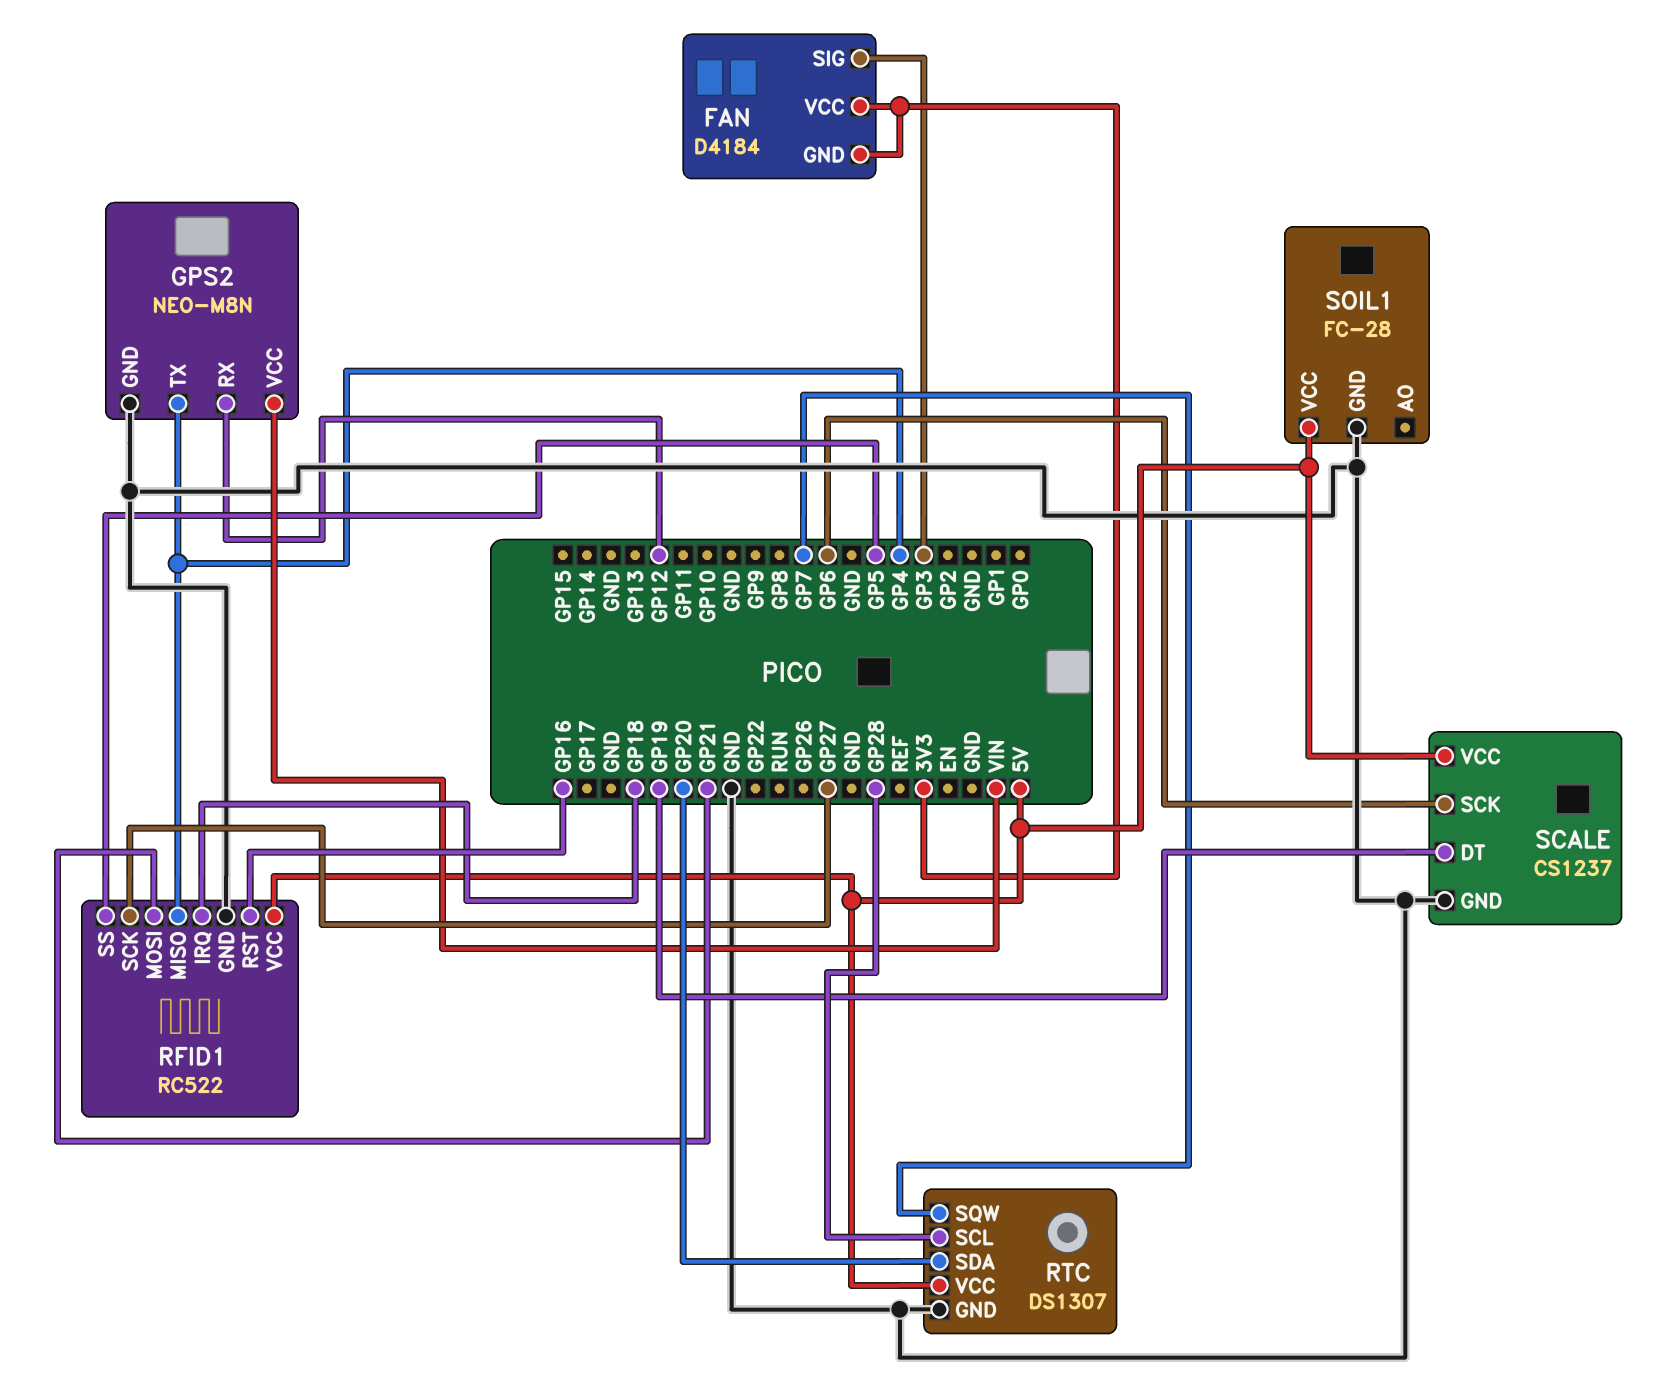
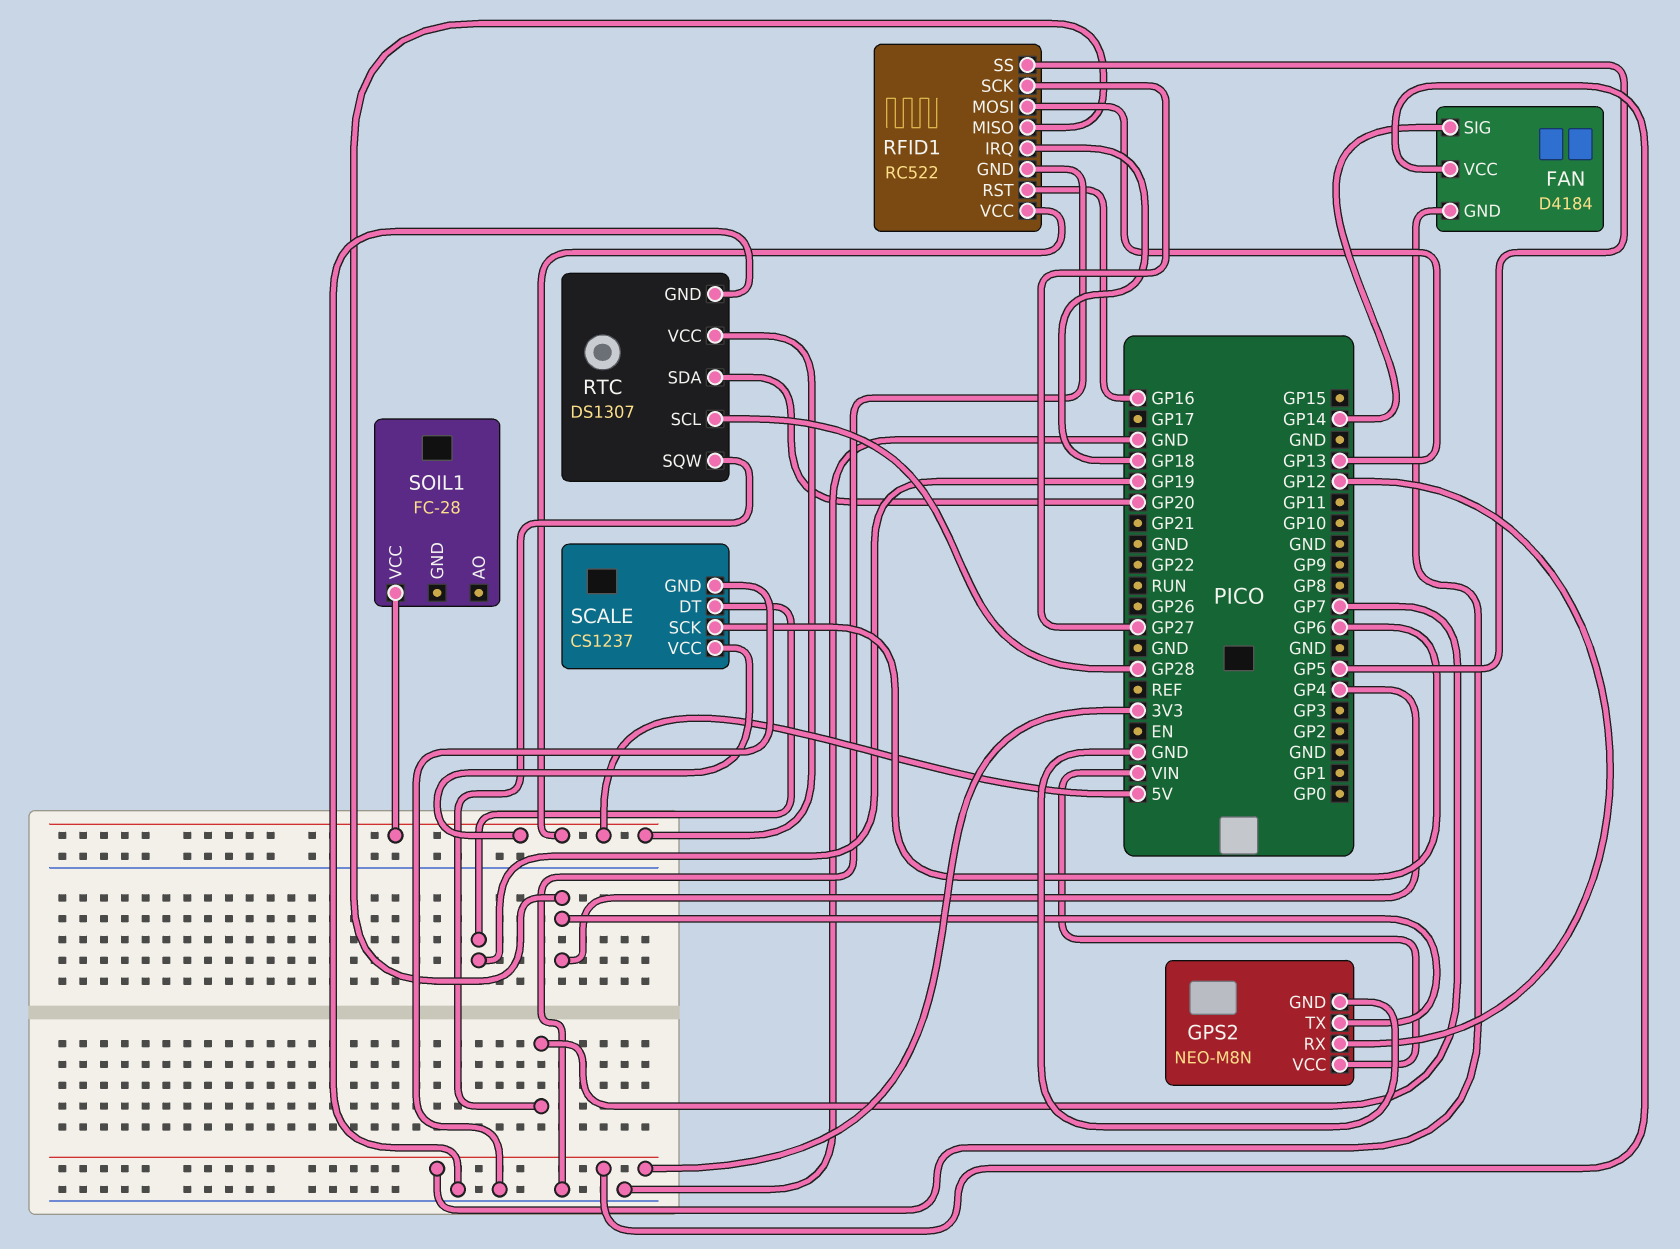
FAN pin SIG: GP3 -> GP14
RFID1 pin MOSI: GP21 -> GP13
SOIL1 pin GND: GND -> none

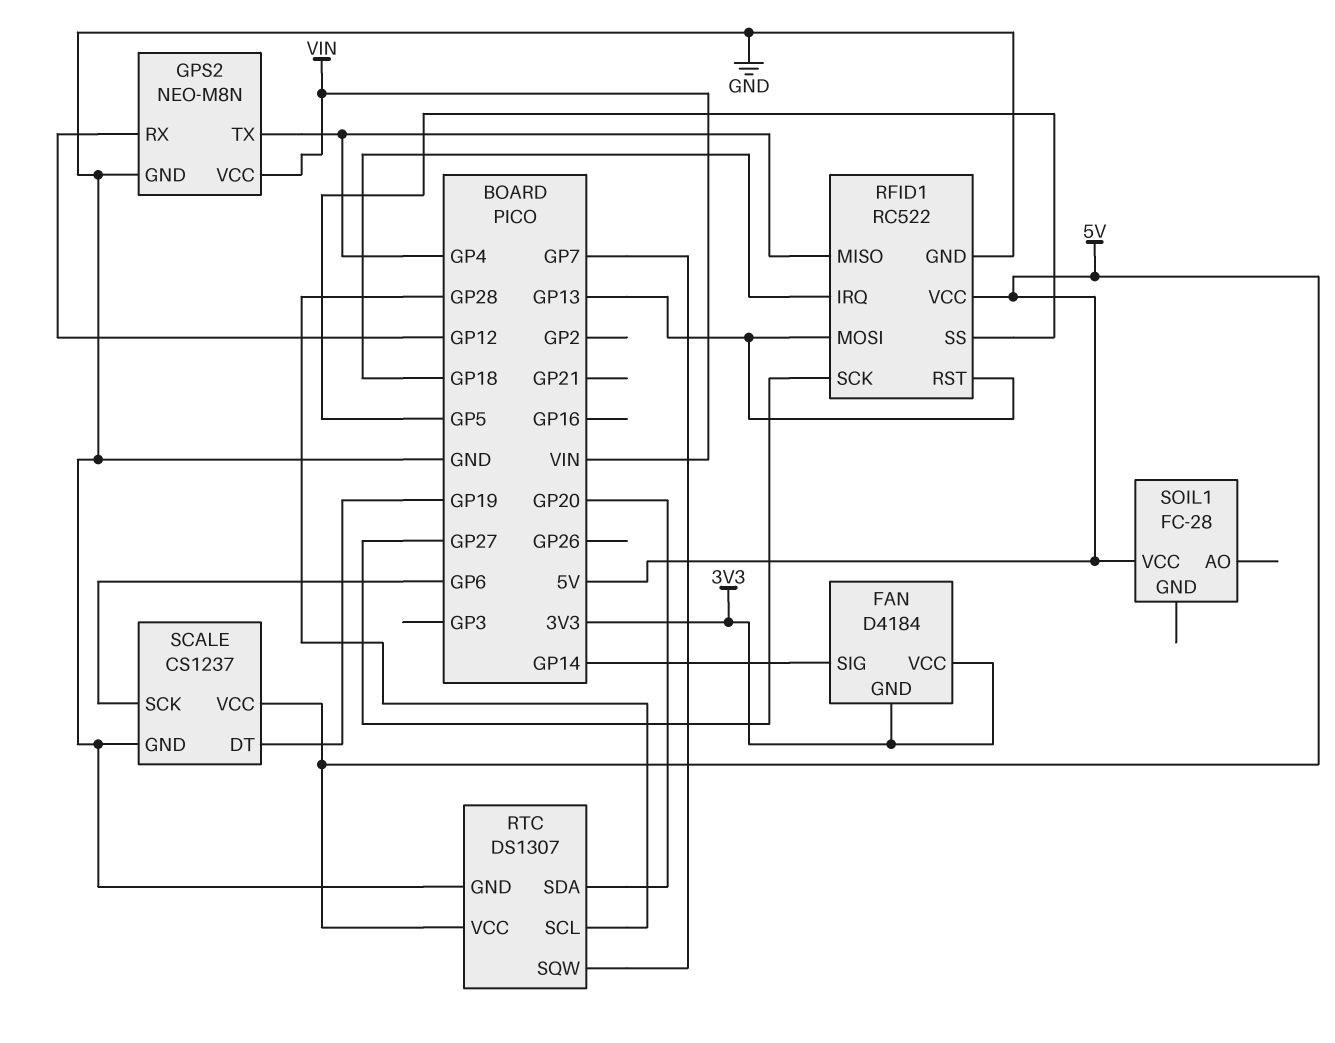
RFID1 pin RST: GP16 -> GP13

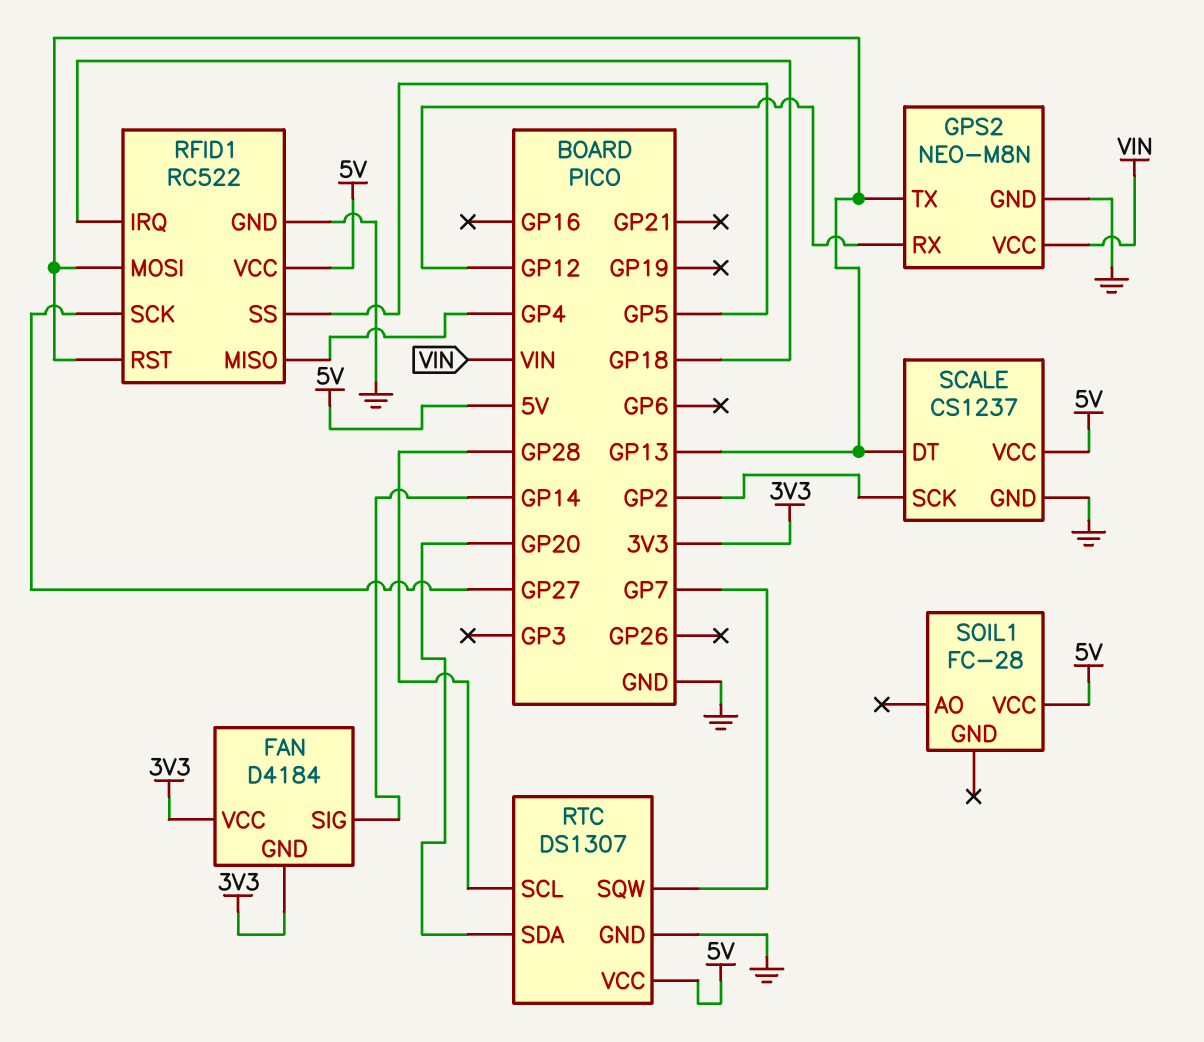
GPS2 pin TX: GP4 -> GP13
SCALE pin DT: GP19 -> GP13
SCALE pin SCK: GP6 -> GP2

